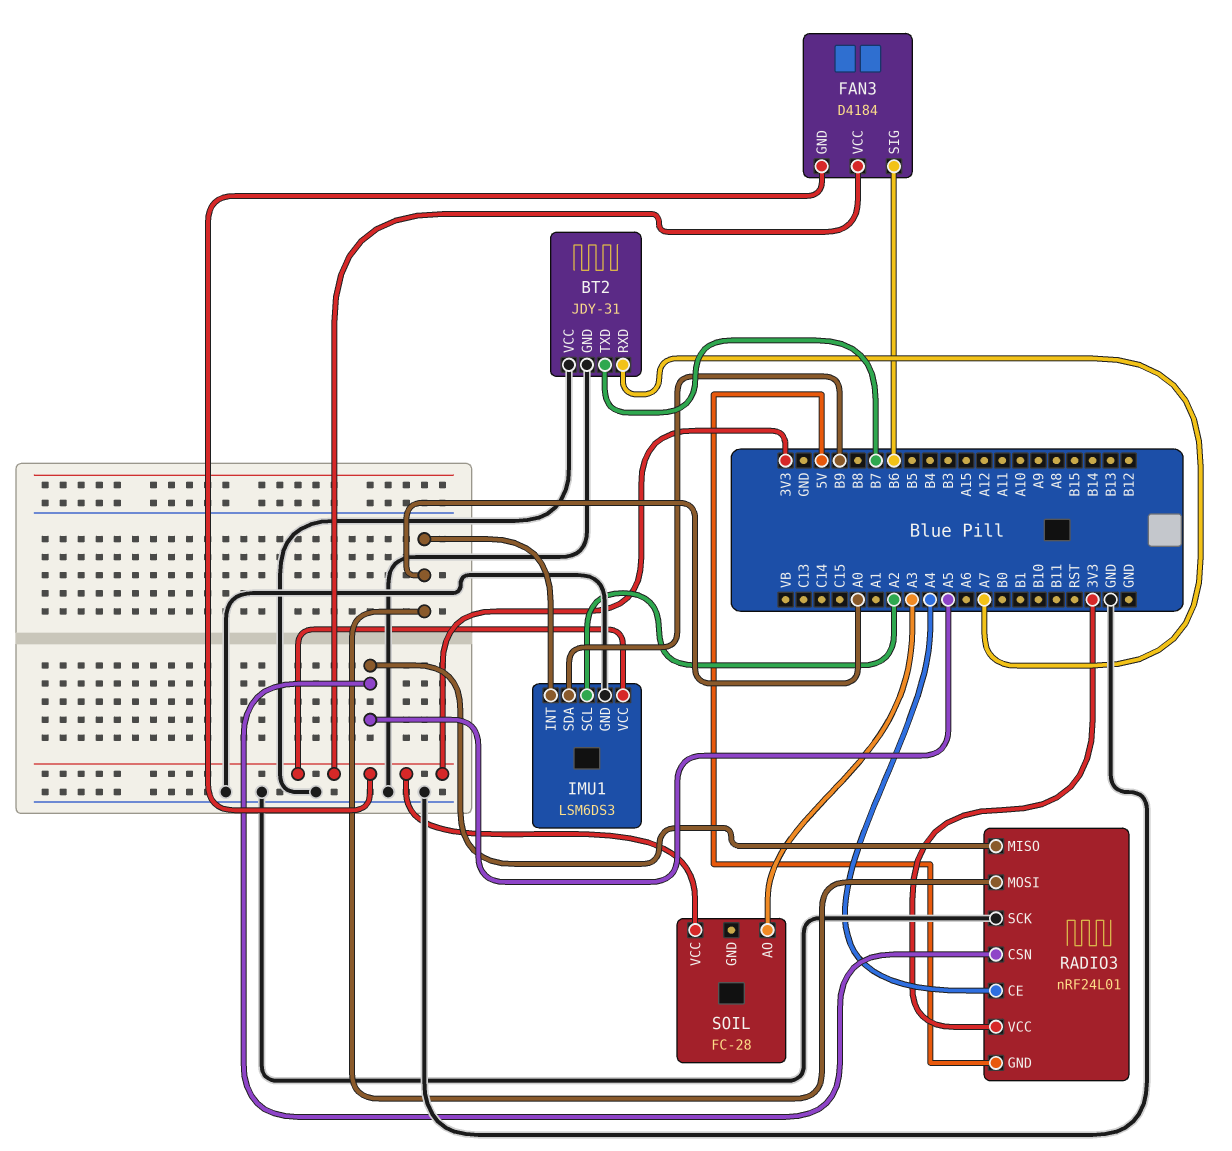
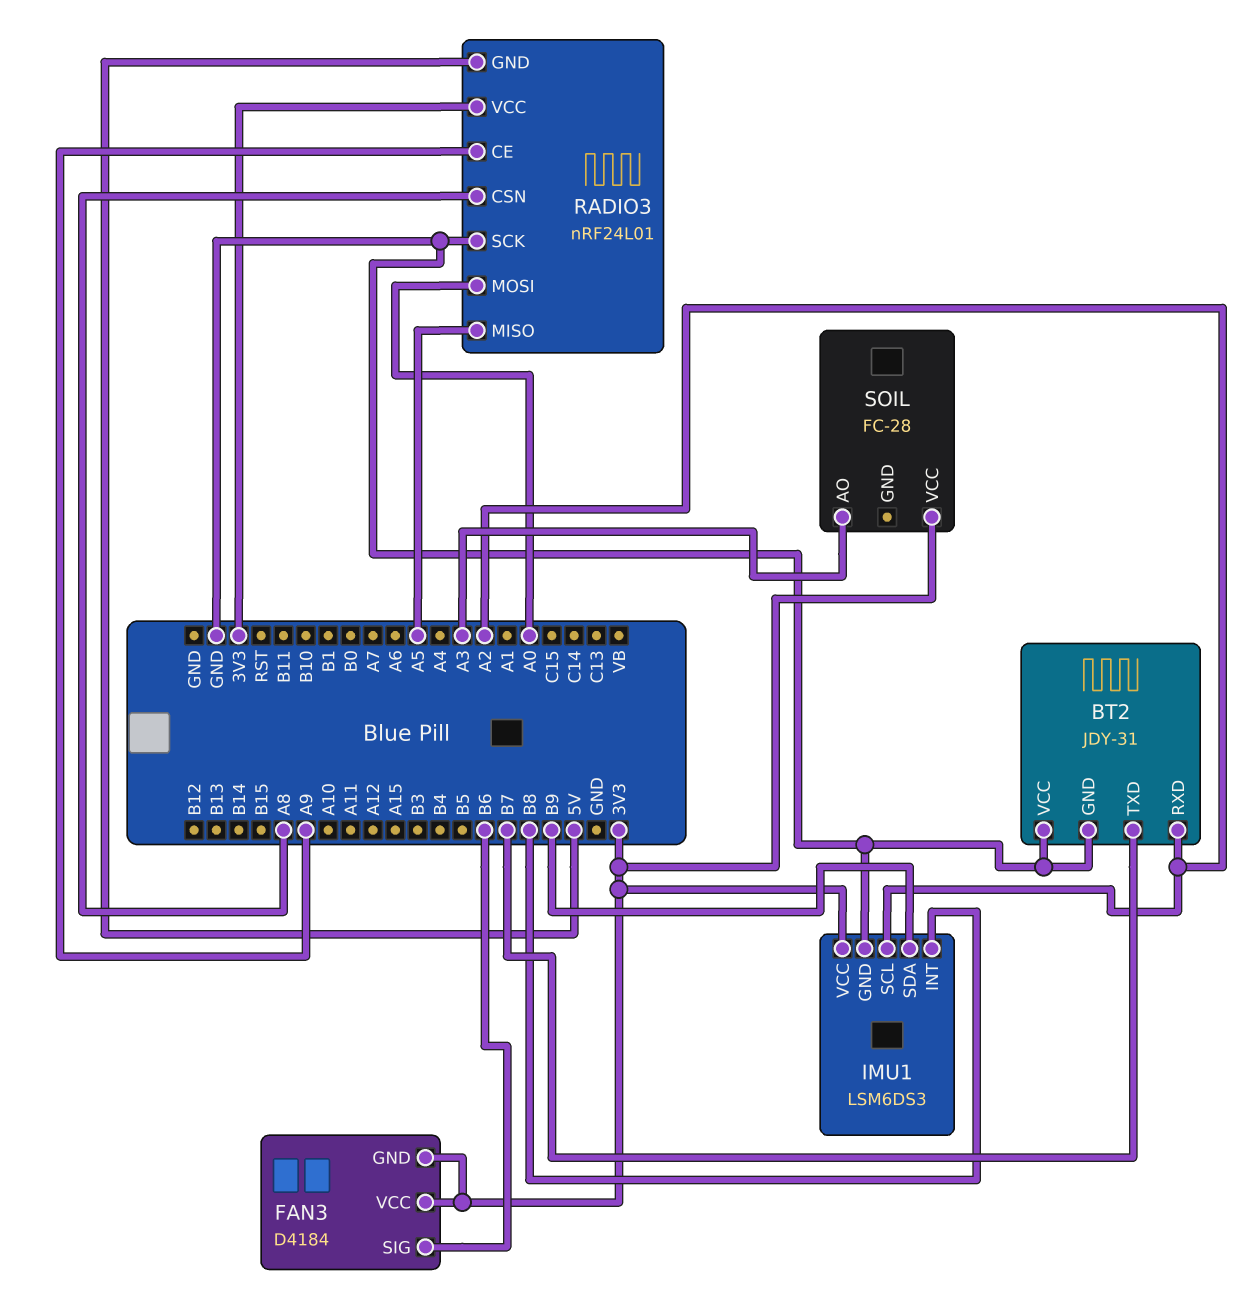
BT2 pin RXD: A7 -> A2
IMU1 pin INT: A0 -> B8
RADIO3 pin CE: A4 -> A9
RADIO3 pin CSN: A5 -> A8

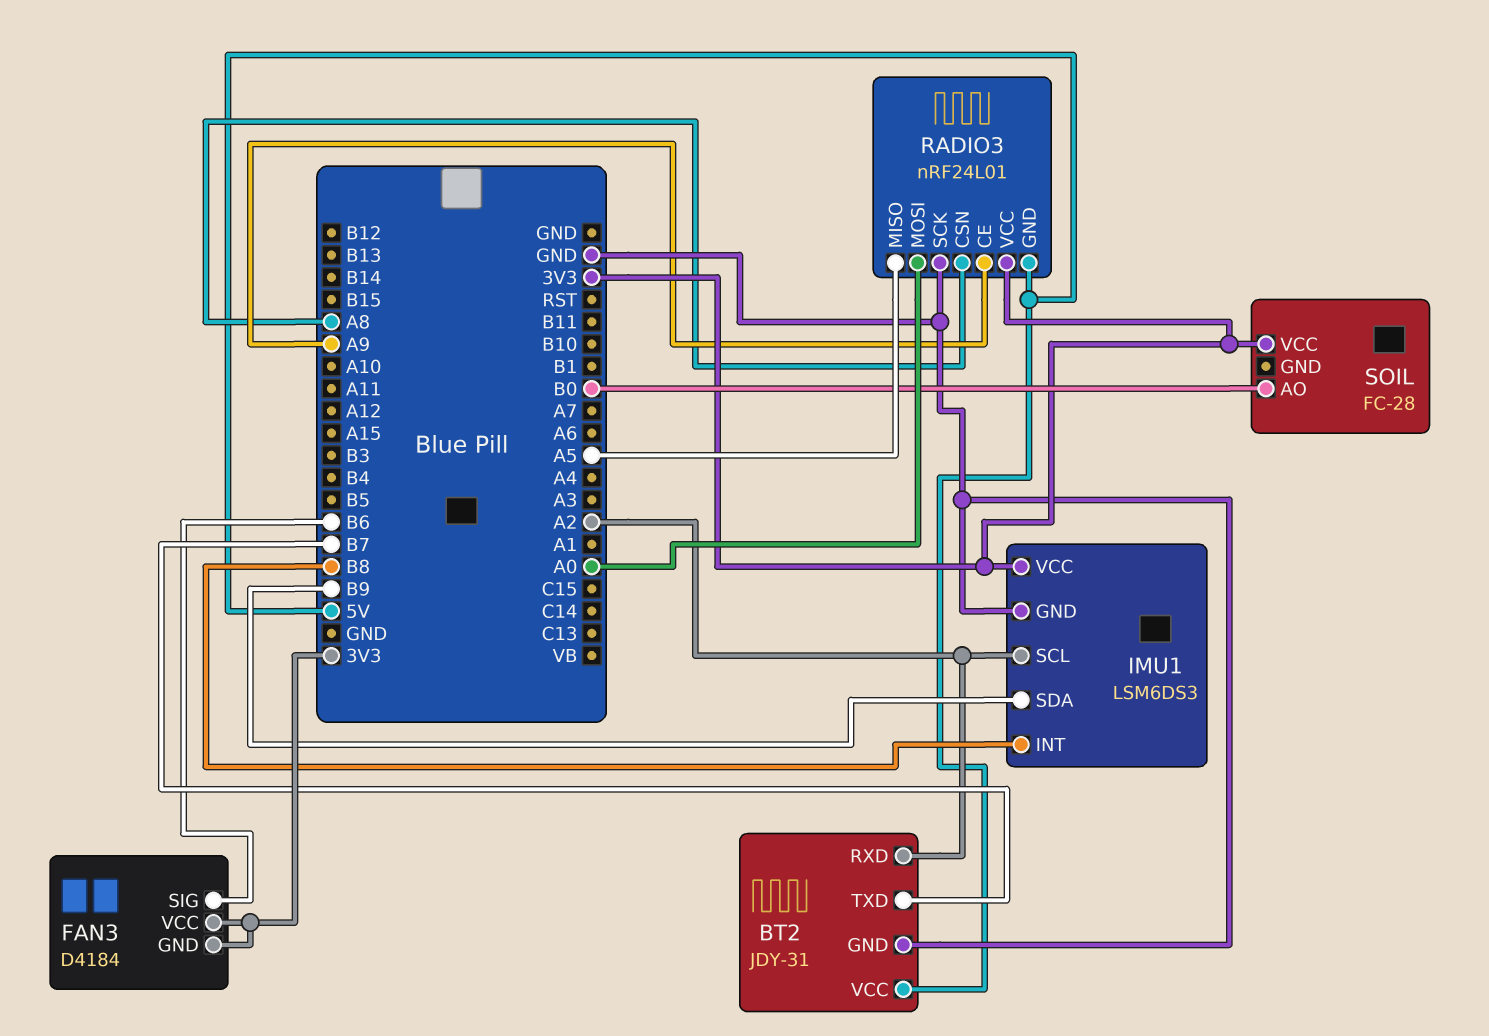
BT2 pin VCC: GND -> 5V
SOIL pin AO: A3 -> B0

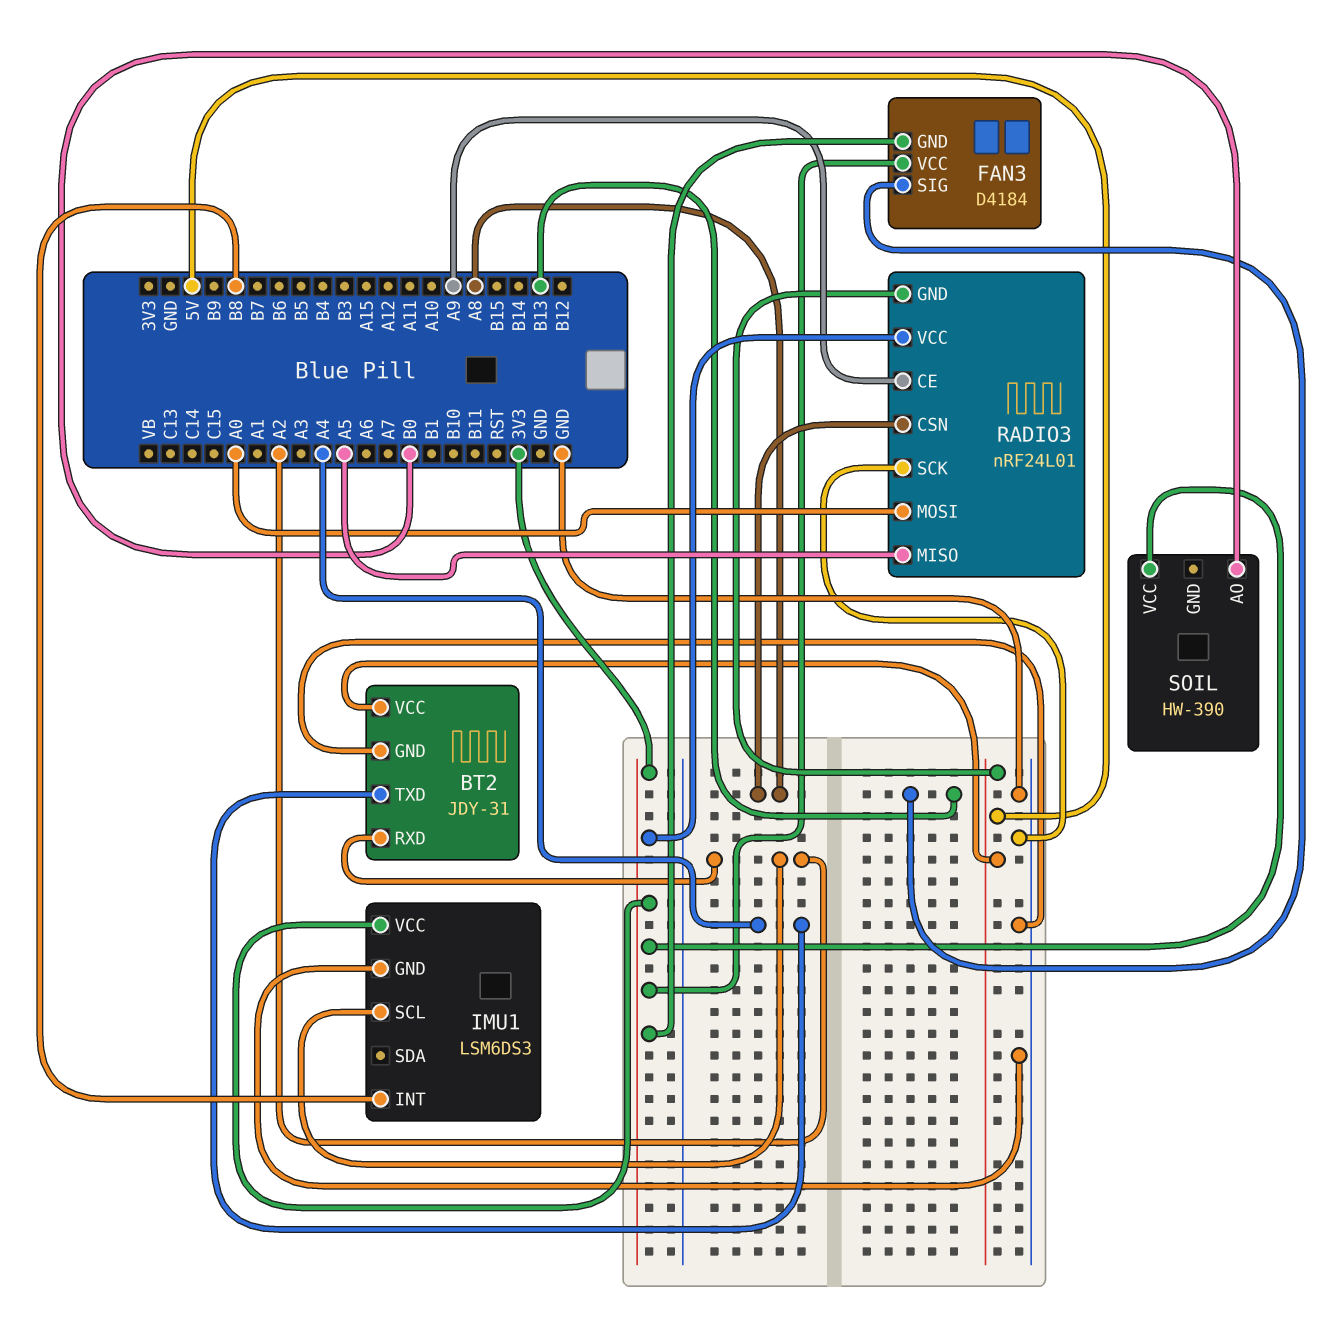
BT2 pin TXD: B7 -> A4
FAN3 pin SIG: B6 -> B13
IMU1 pin SDA: B9 -> none
SOIL: FC-28 -> HW-390

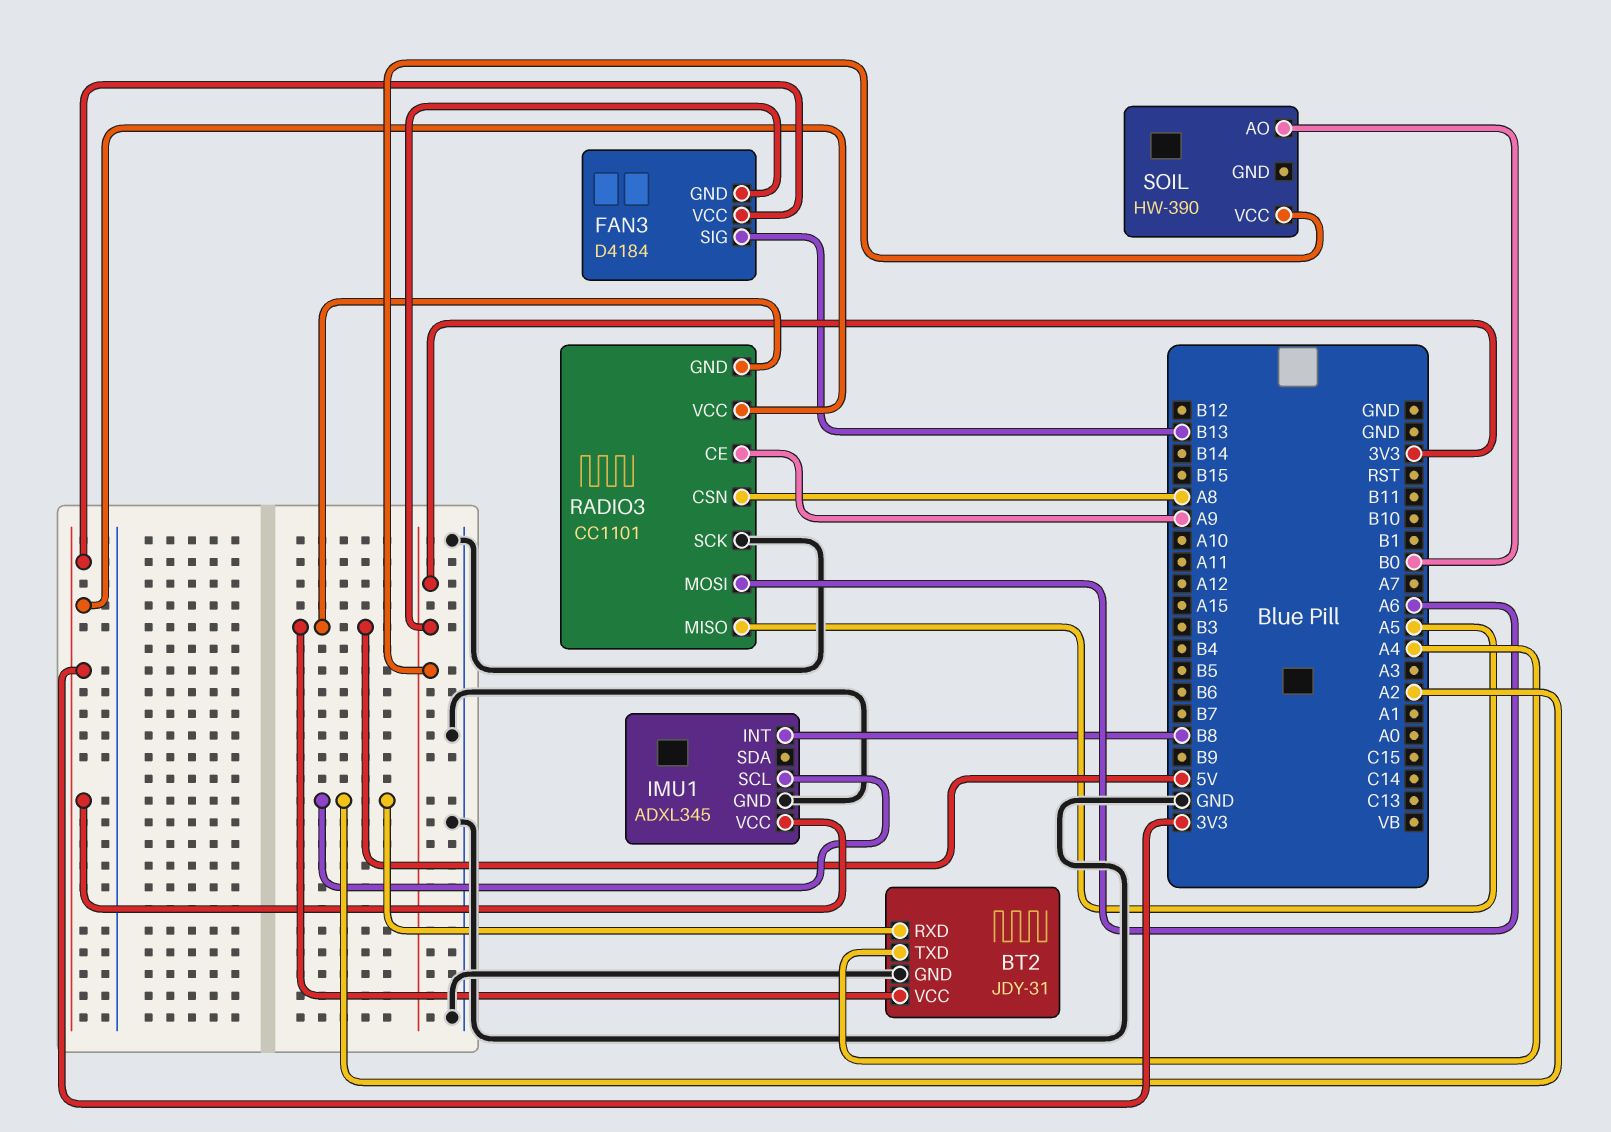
IMU1: LSM6DS3 -> ADXL345
RADIO3: nRF24L01 -> CC1101
RADIO3 pin MOSI: A0 -> A6

